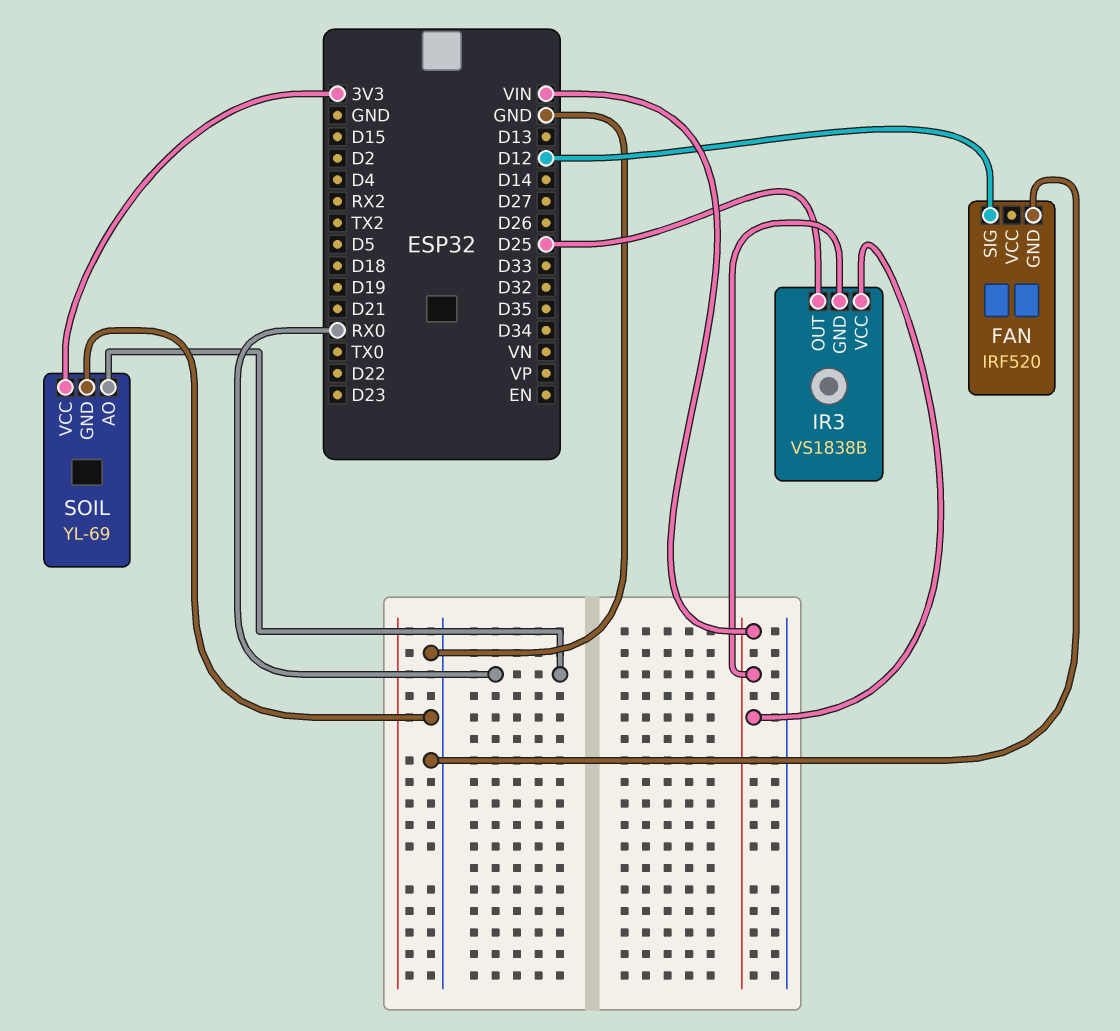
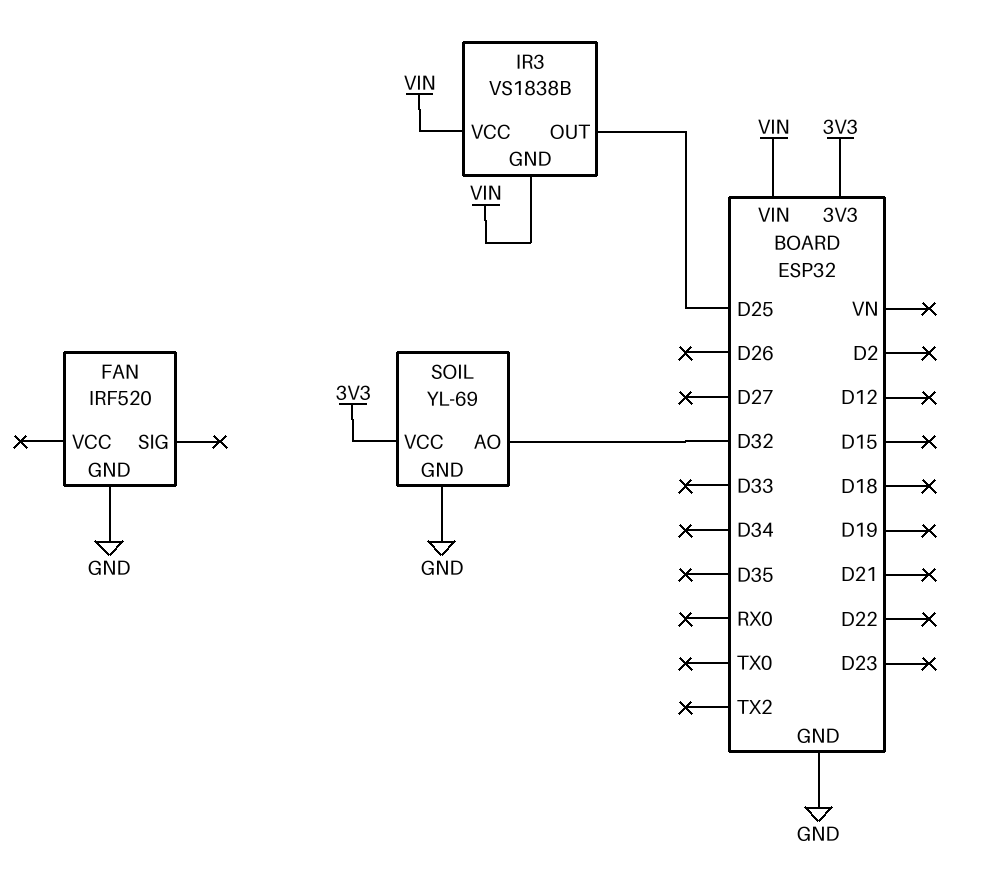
FAN pin SIG: D12 -> none
SOIL pin AO: RX0 -> D32

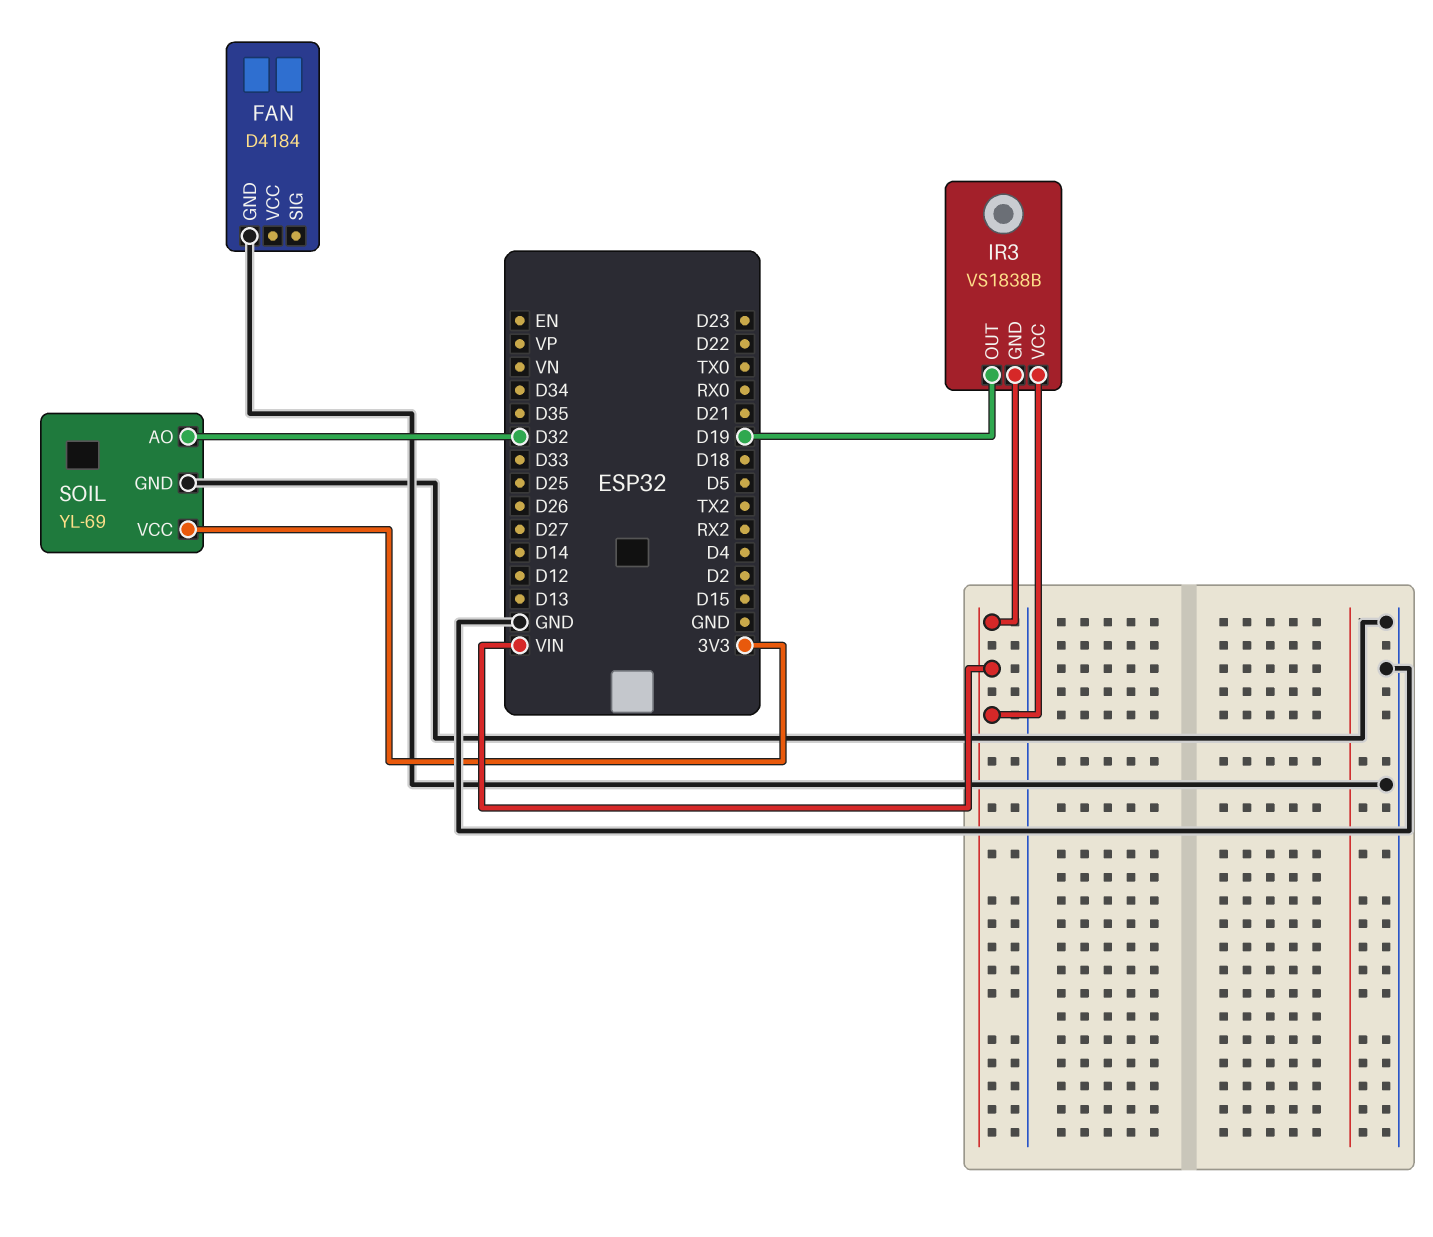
FAN: IRF520 -> D4184
IR3 pin OUT: D25 -> D19

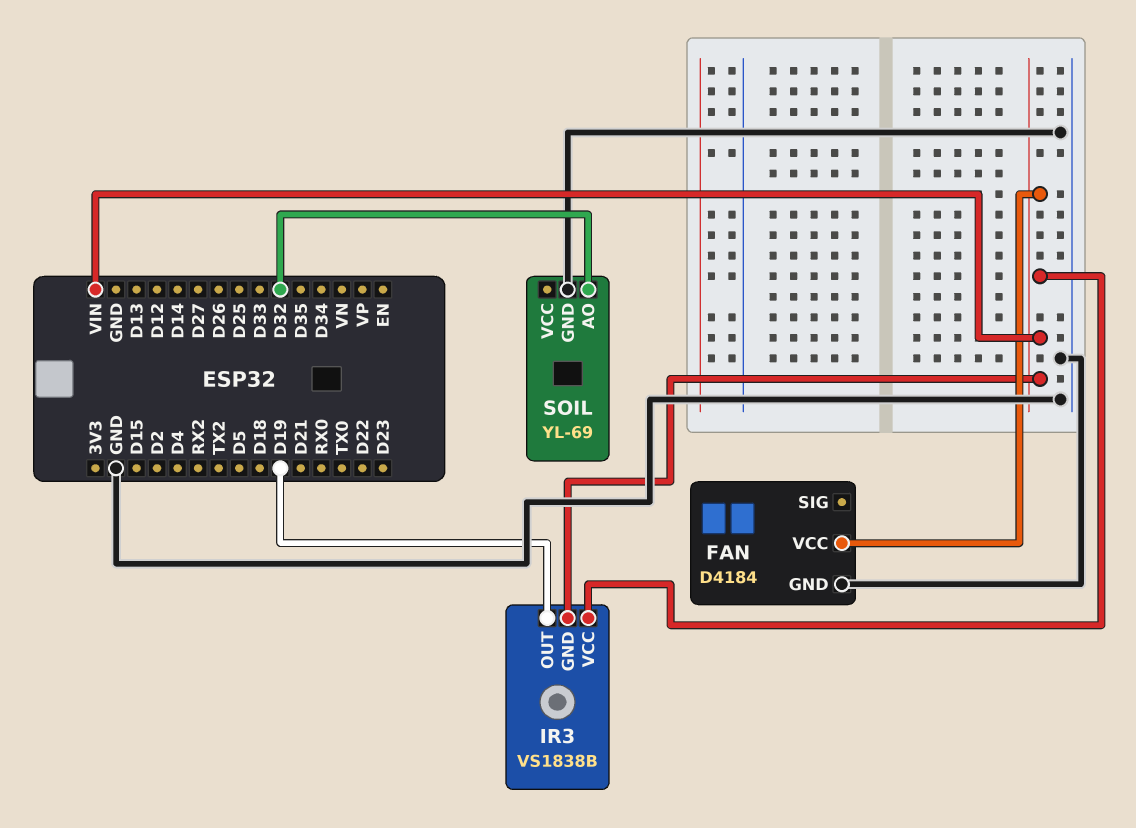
FAN pin VCC: none -> VIN
SOIL pin VCC: 3V3 -> none

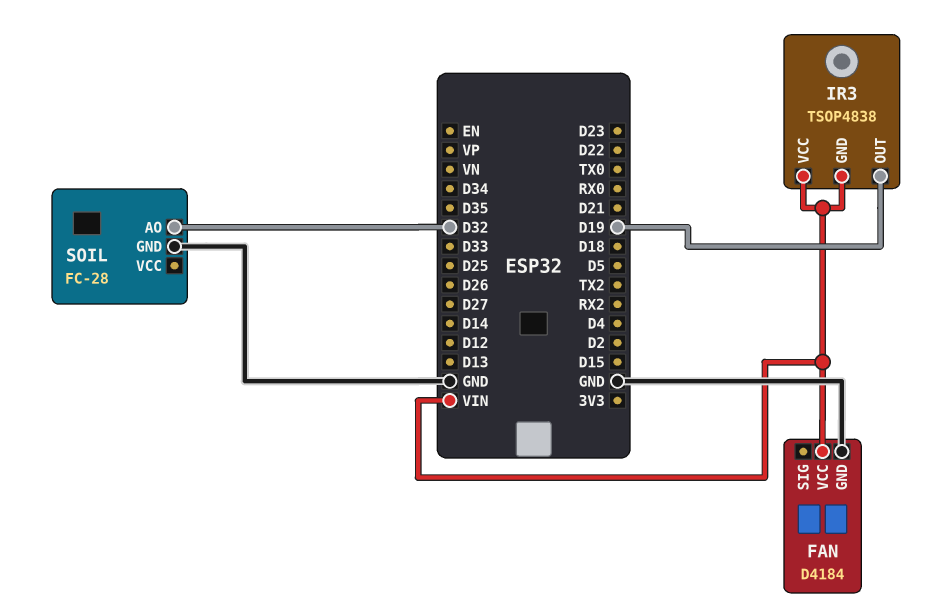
IR3: VS1838B -> TSOP4838
SOIL: YL-69 -> FC-28

